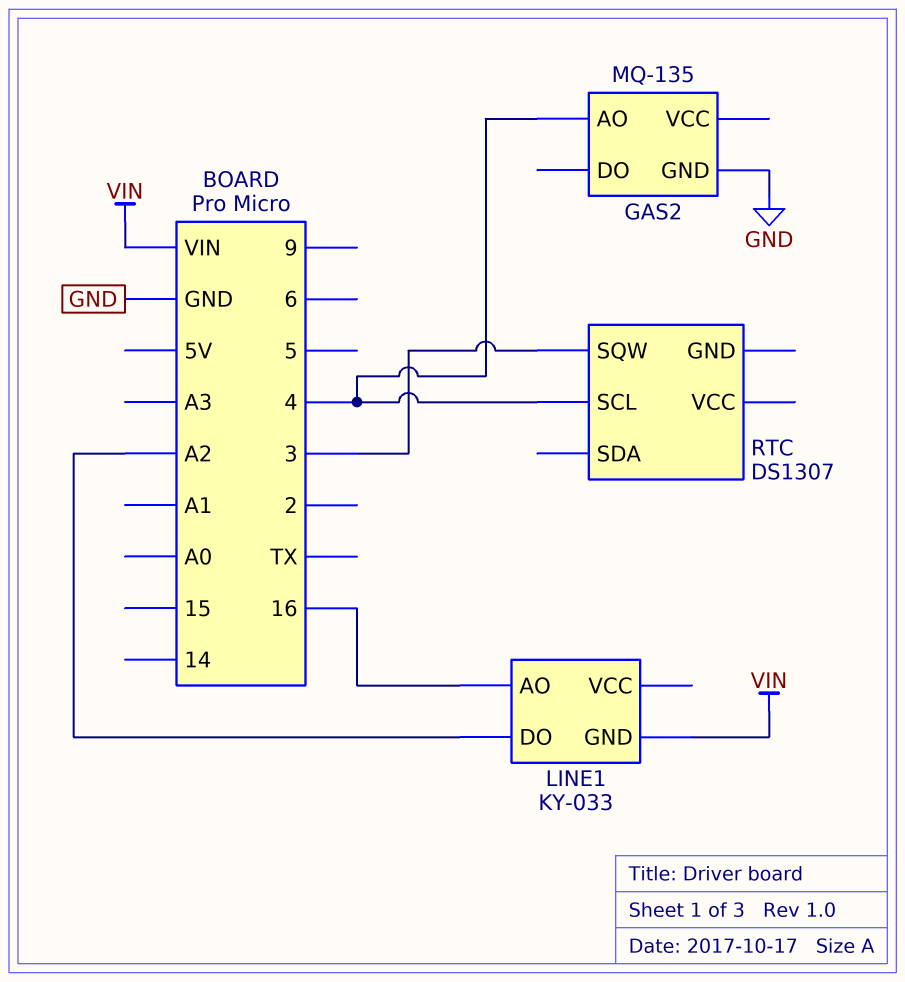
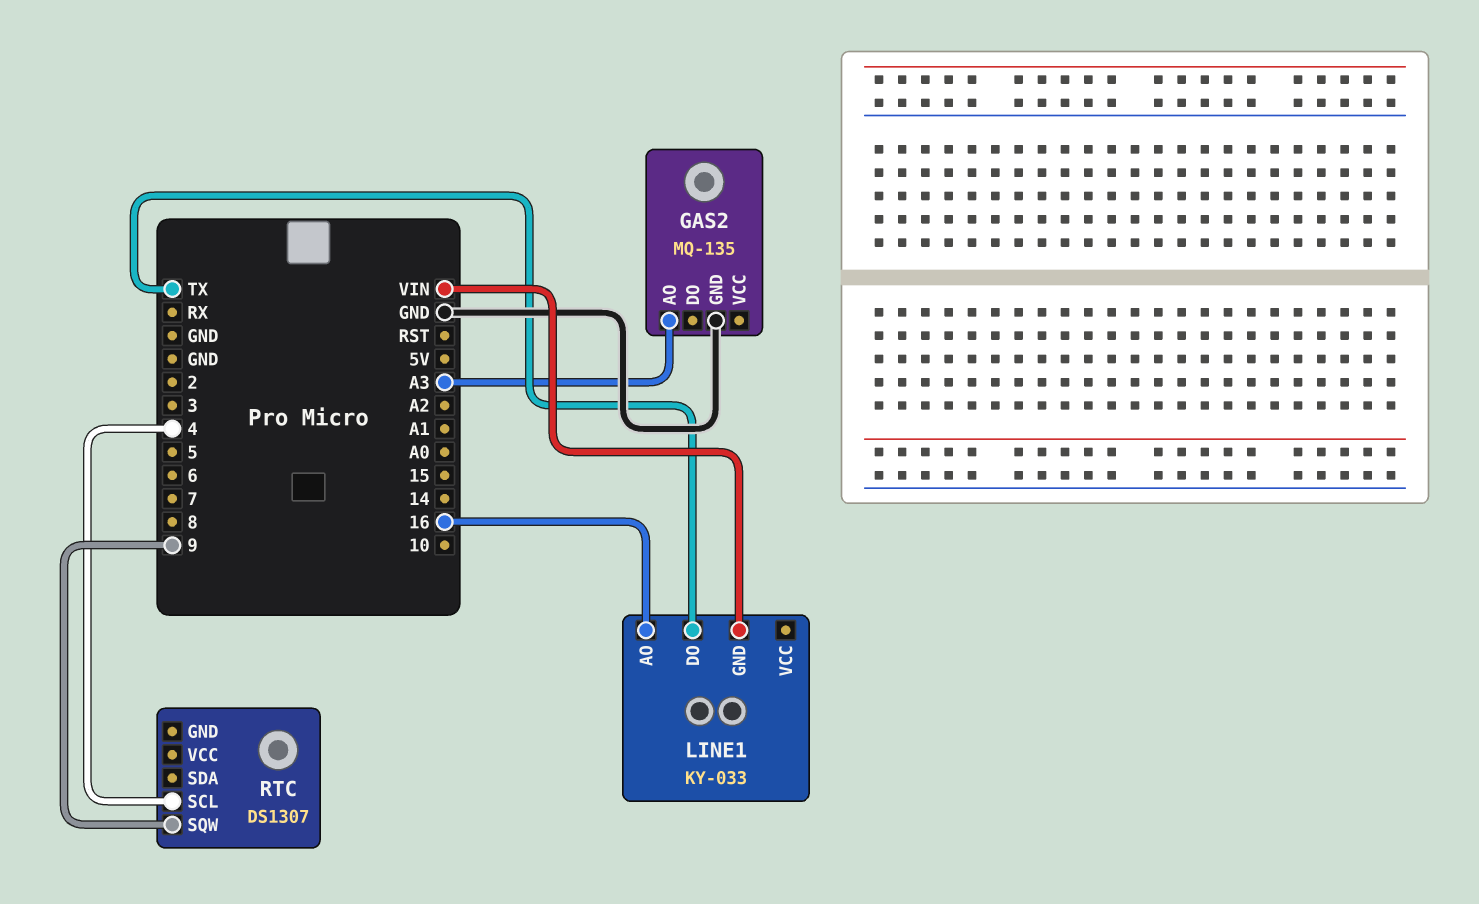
GAS2 pin AO: 4 -> A3
LINE1 pin DO: A2 -> TX
RTC pin SQW: 3 -> 9

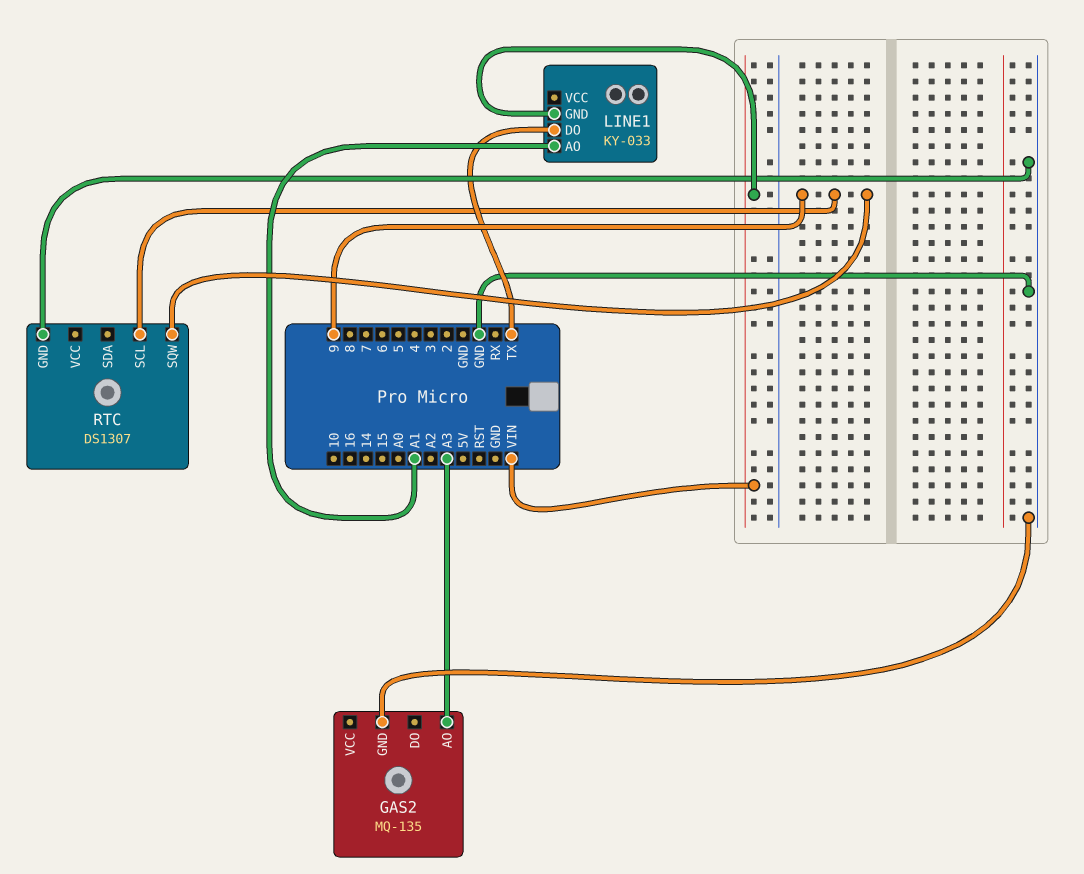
LINE1 pin AO: 16 -> A1
RTC pin GND: none -> GND
RTC pin SCL: 4 -> 9

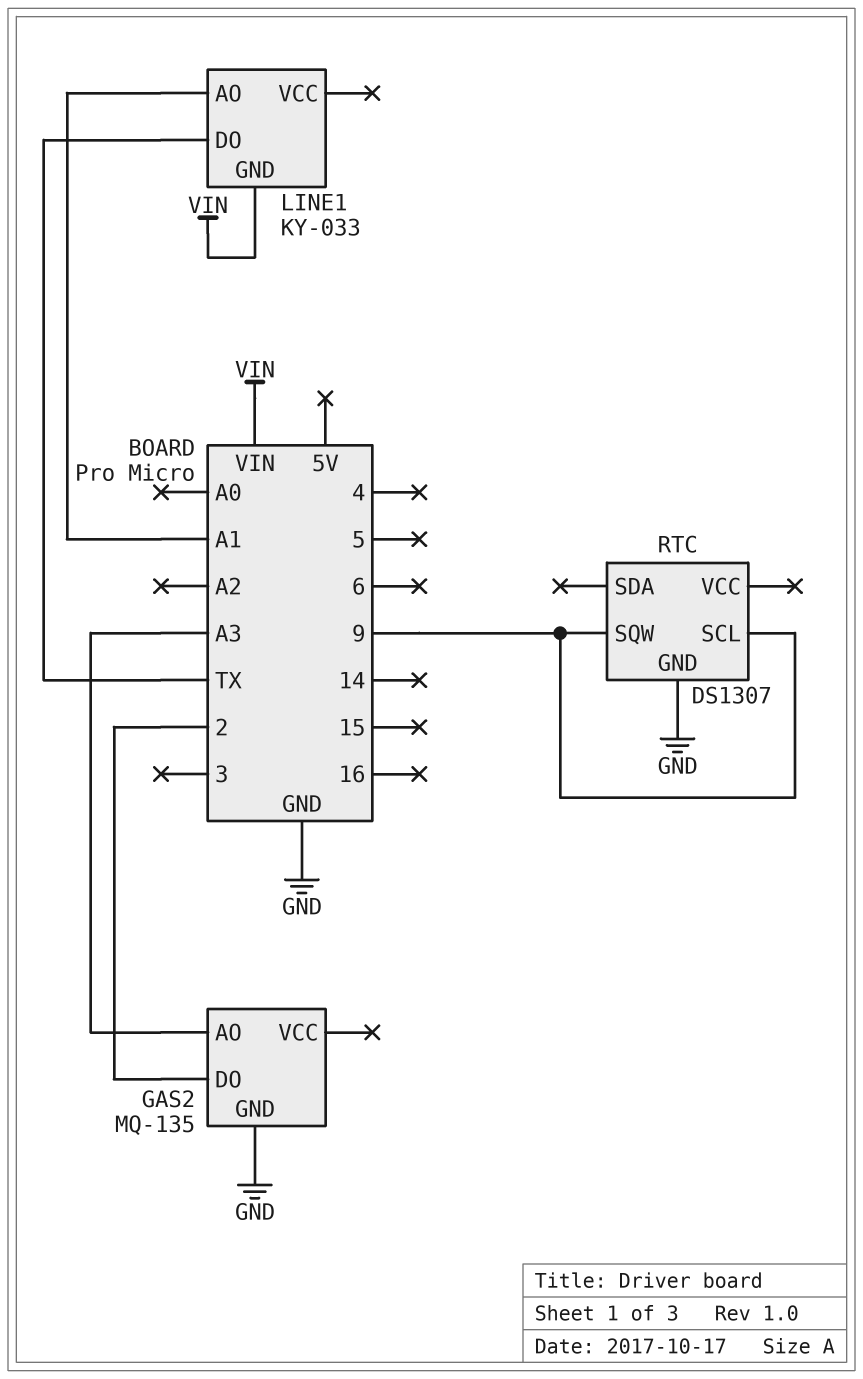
GAS2 pin DO: none -> 2

